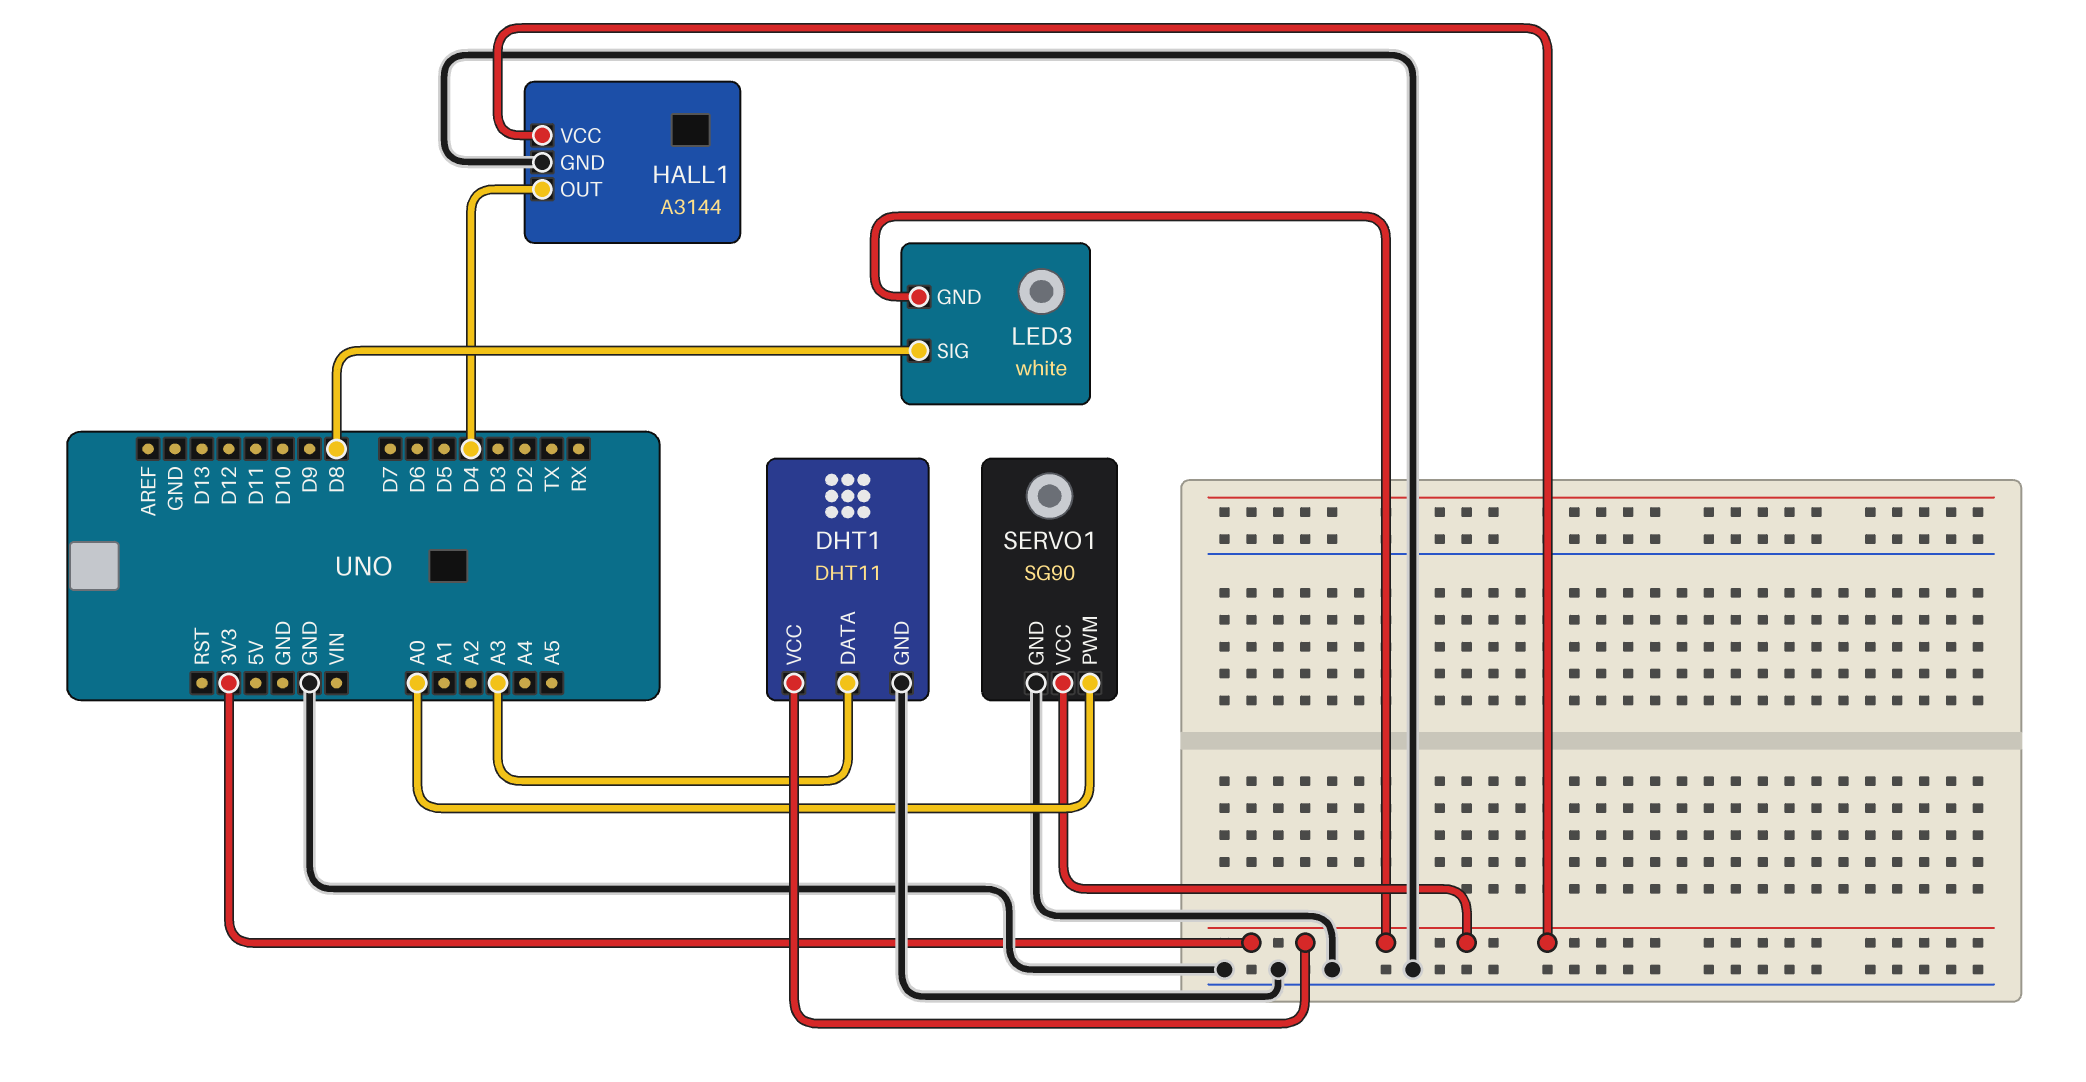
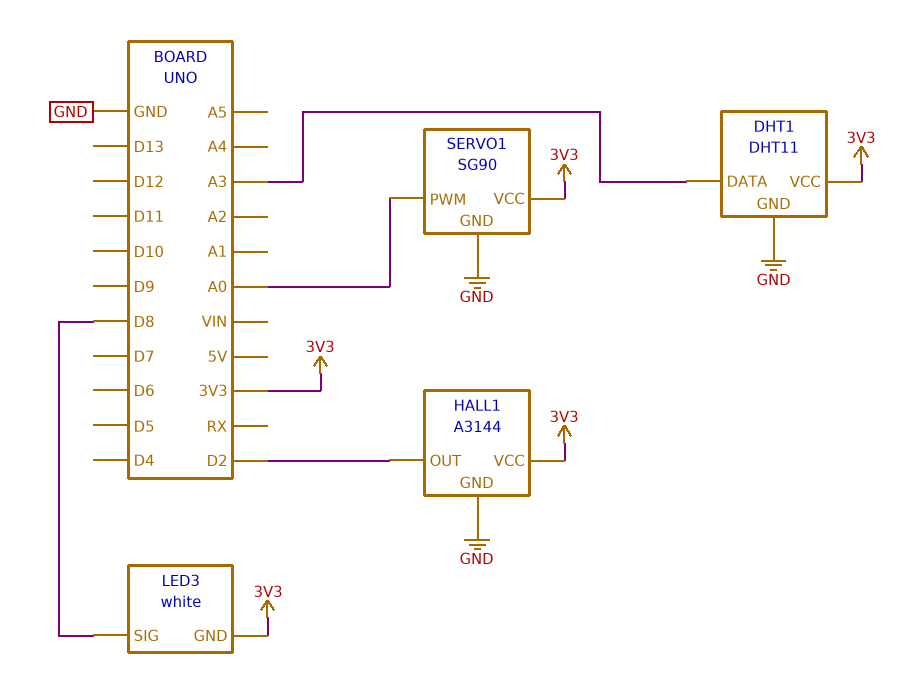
HALL1 pin OUT: D4 -> D2

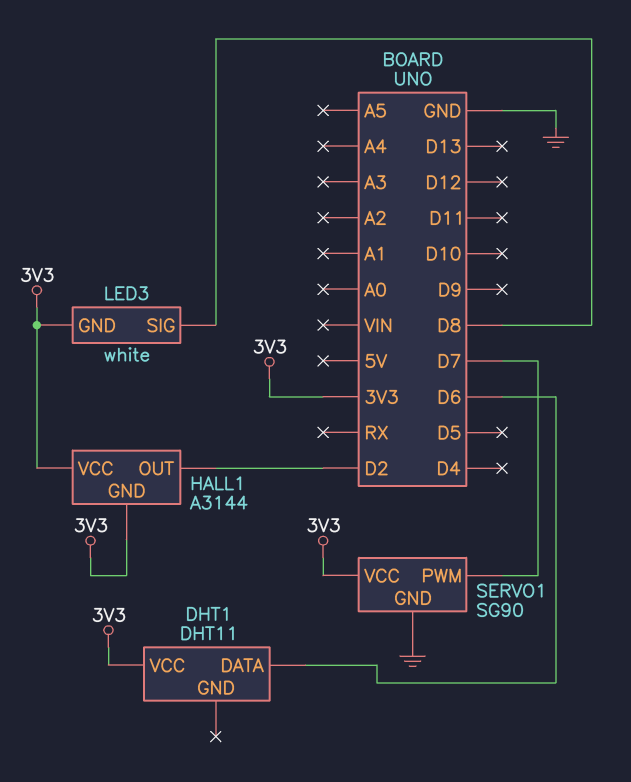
DHT1 pin DATA: A3 -> D6
DHT1 pin GND: GND -> none
HALL1 pin GND: GND -> 3V3
SERVO1 pin PWM: A0 -> D7

